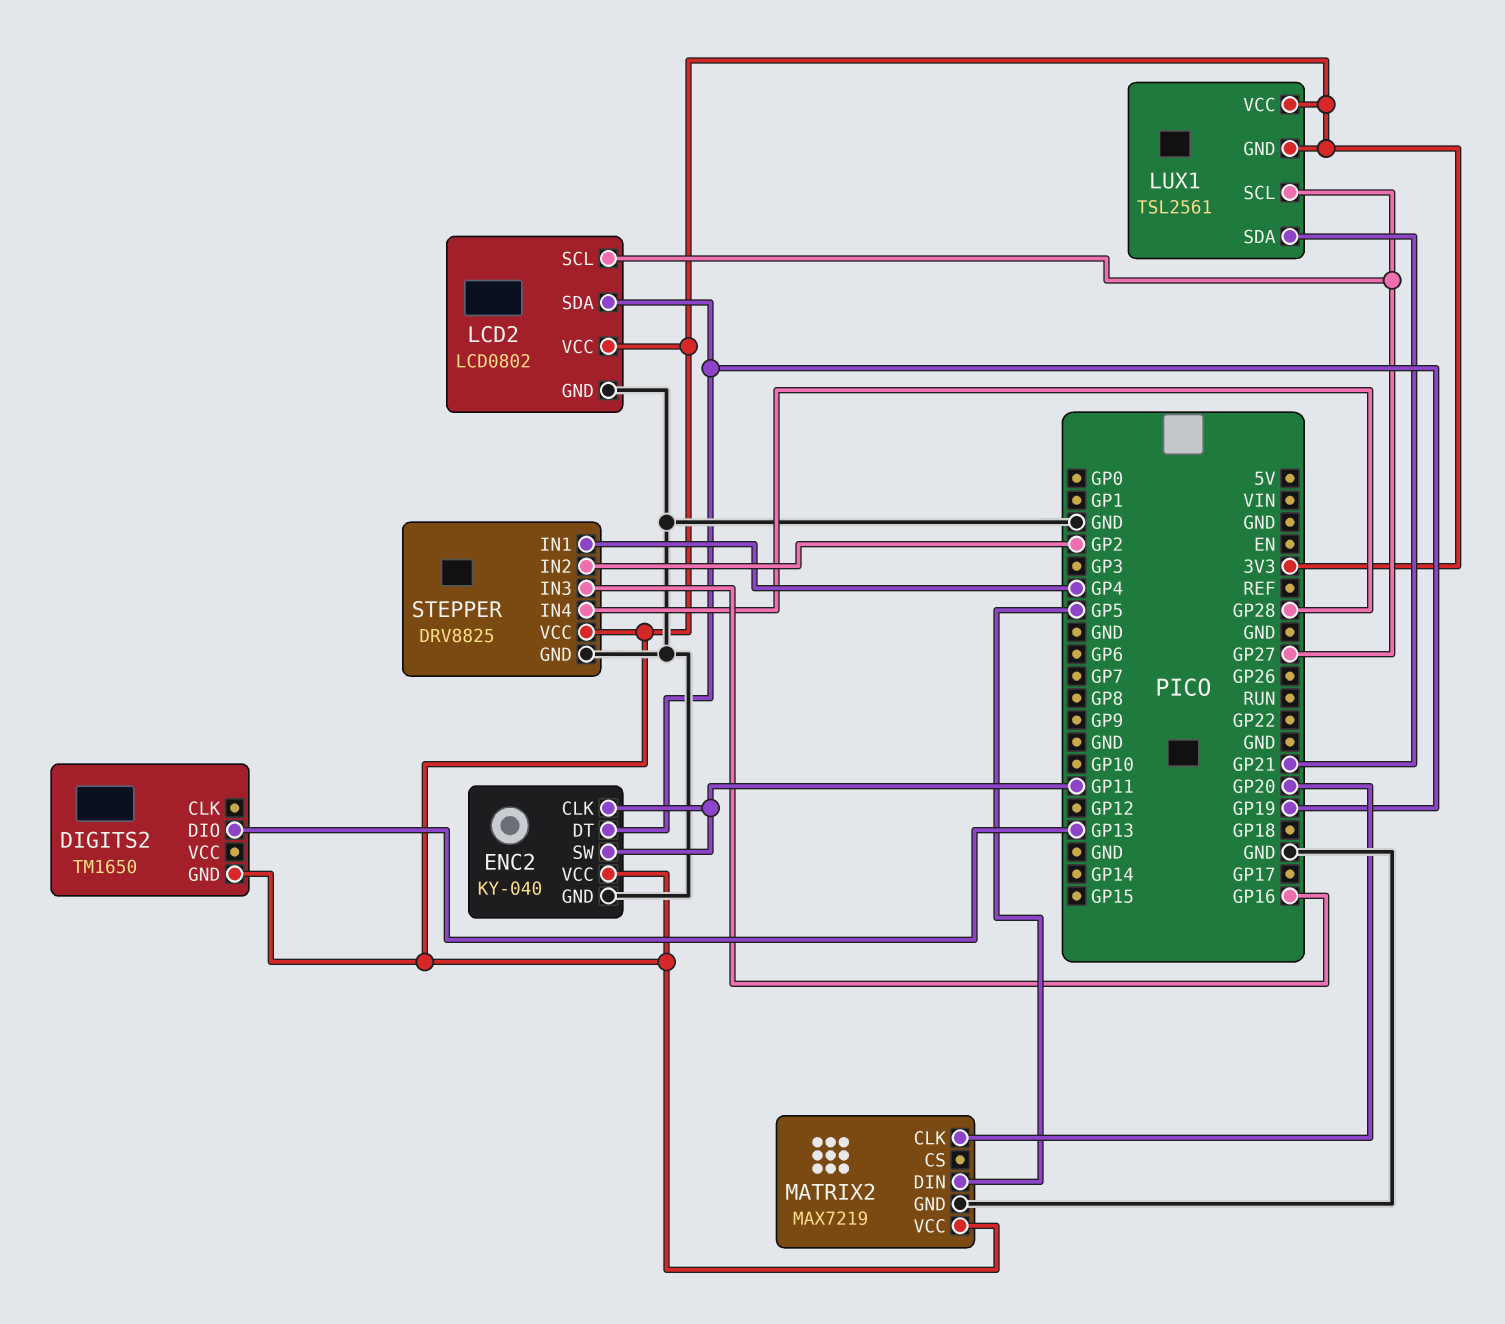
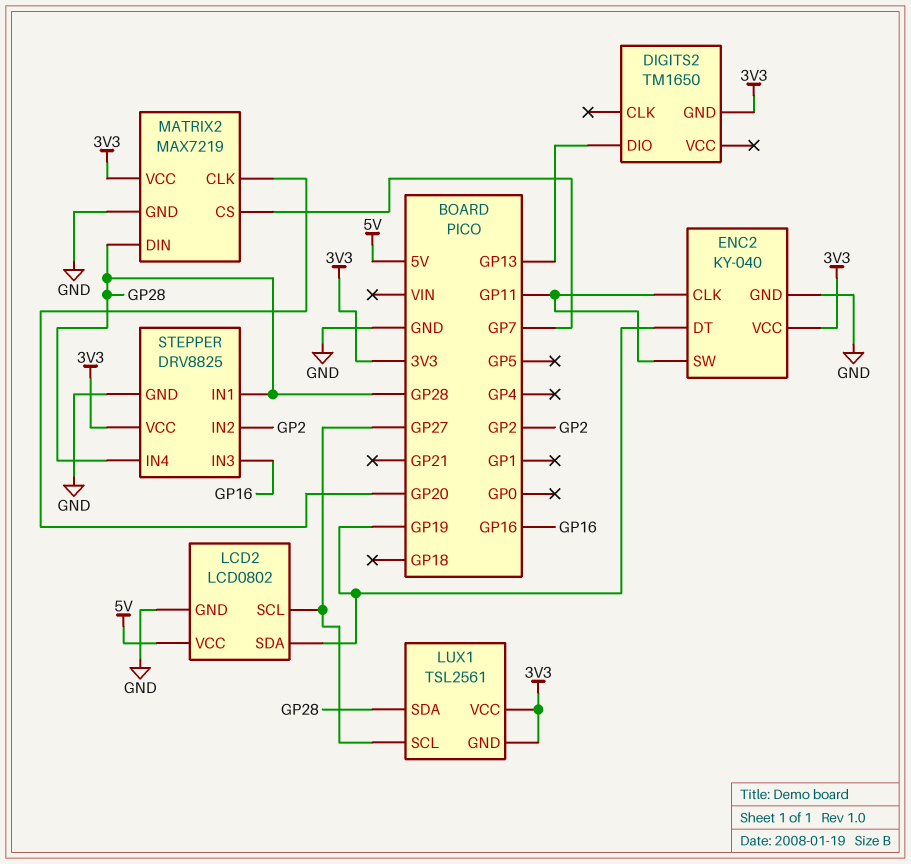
LCD2 pin VCC: 3V3 -> 5V
LUX1 pin SDA: GP21 -> GP28
MATRIX2 pin CS: none -> GP7
MATRIX2 pin DIN: GP5 -> GP28
STEPPER pin IN1: GP4 -> GP28

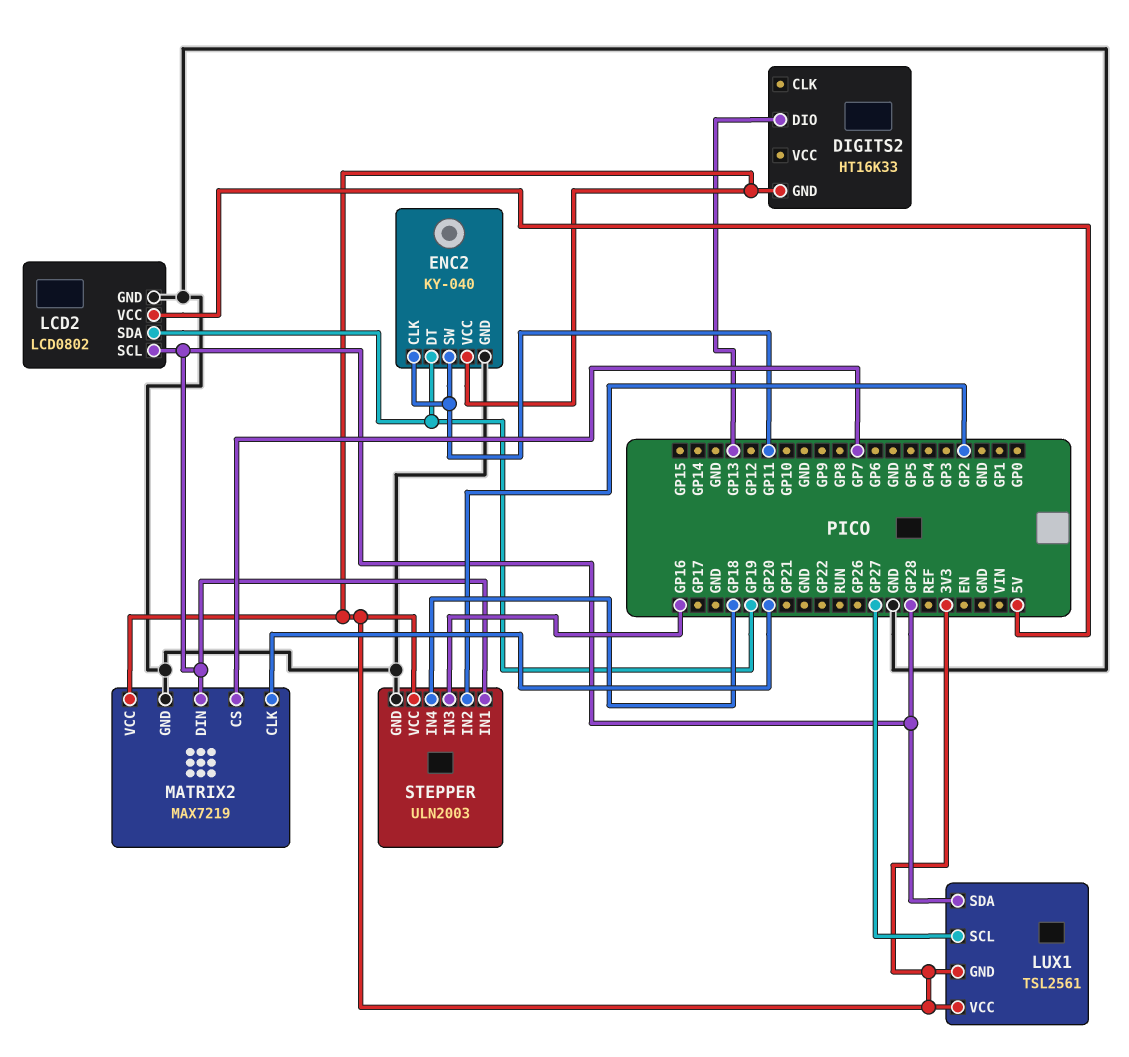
DIGITS2: TM1650 -> HT16K33
LCD2 pin SCL: GP27 -> GP28
STEPPER: DRV8825 -> ULN2003
STEPPER pin IN4: GP28 -> GP18

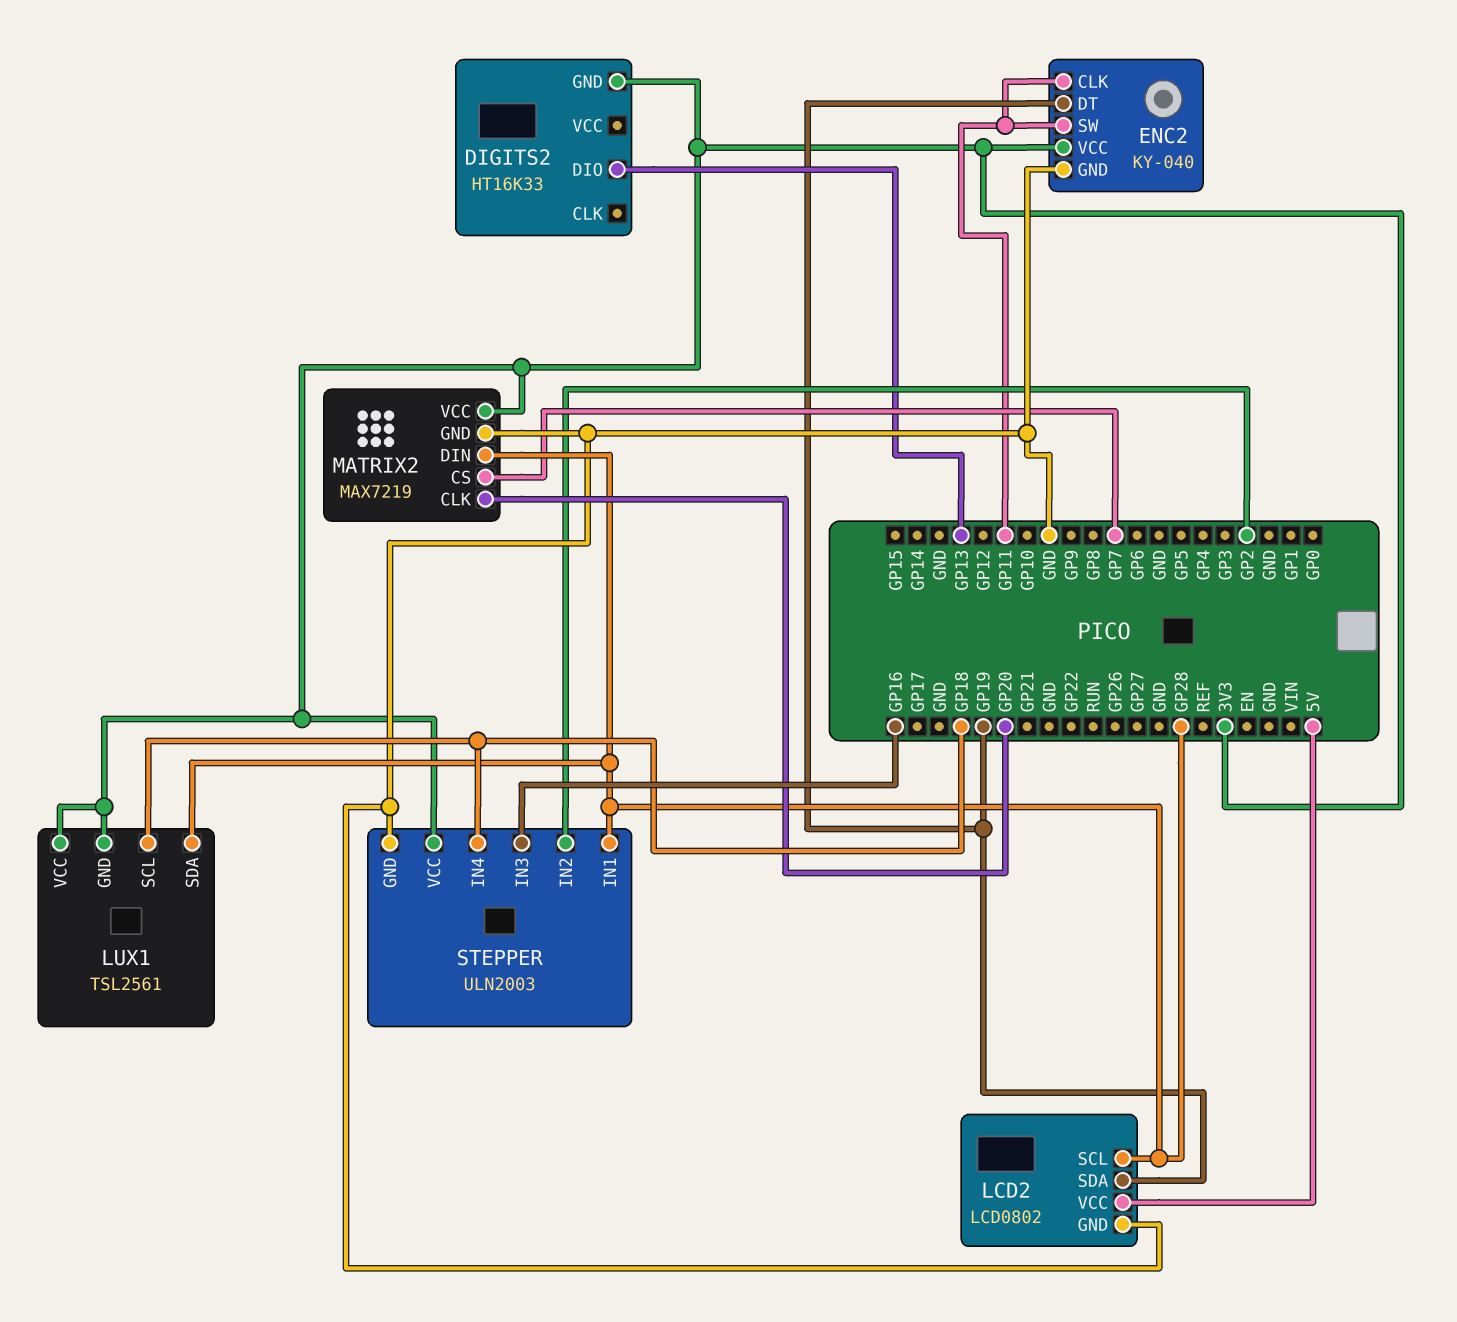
LUX1 pin SCL: GP27 -> GP18

